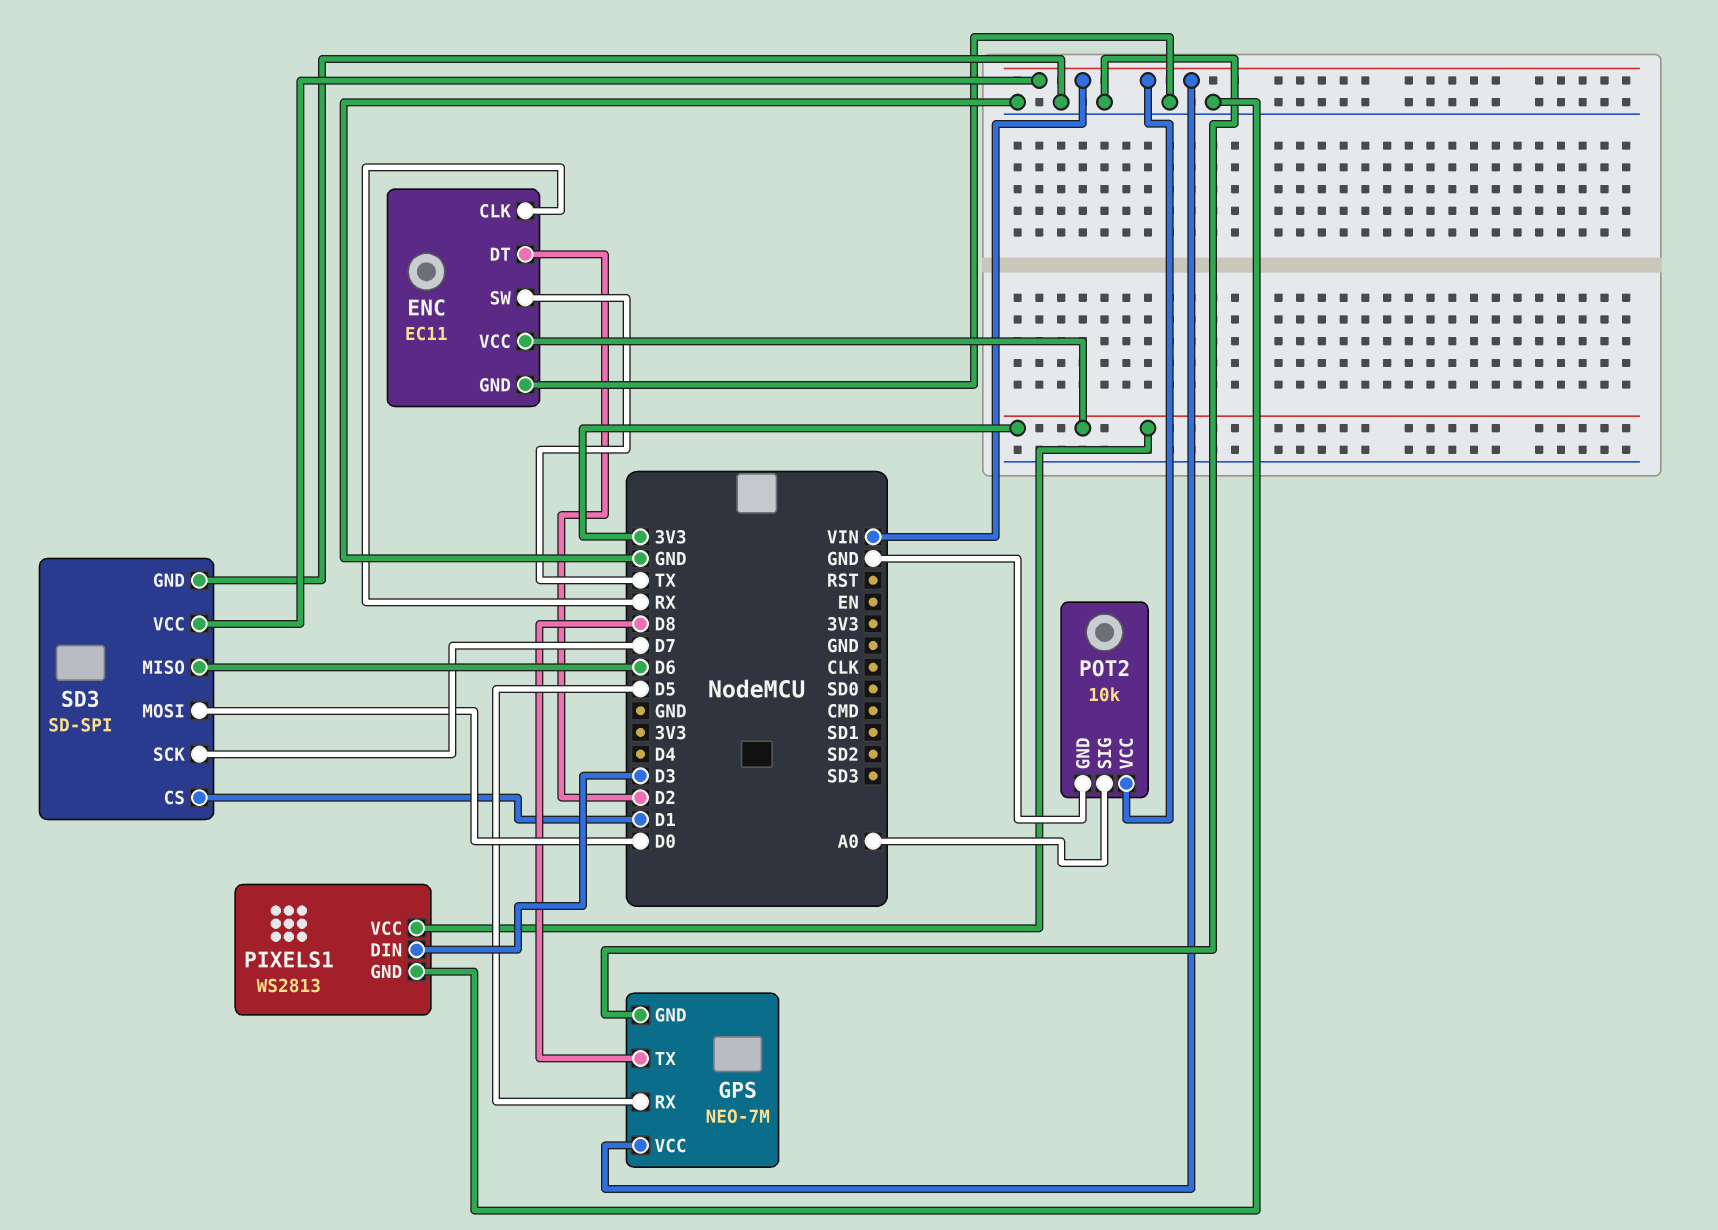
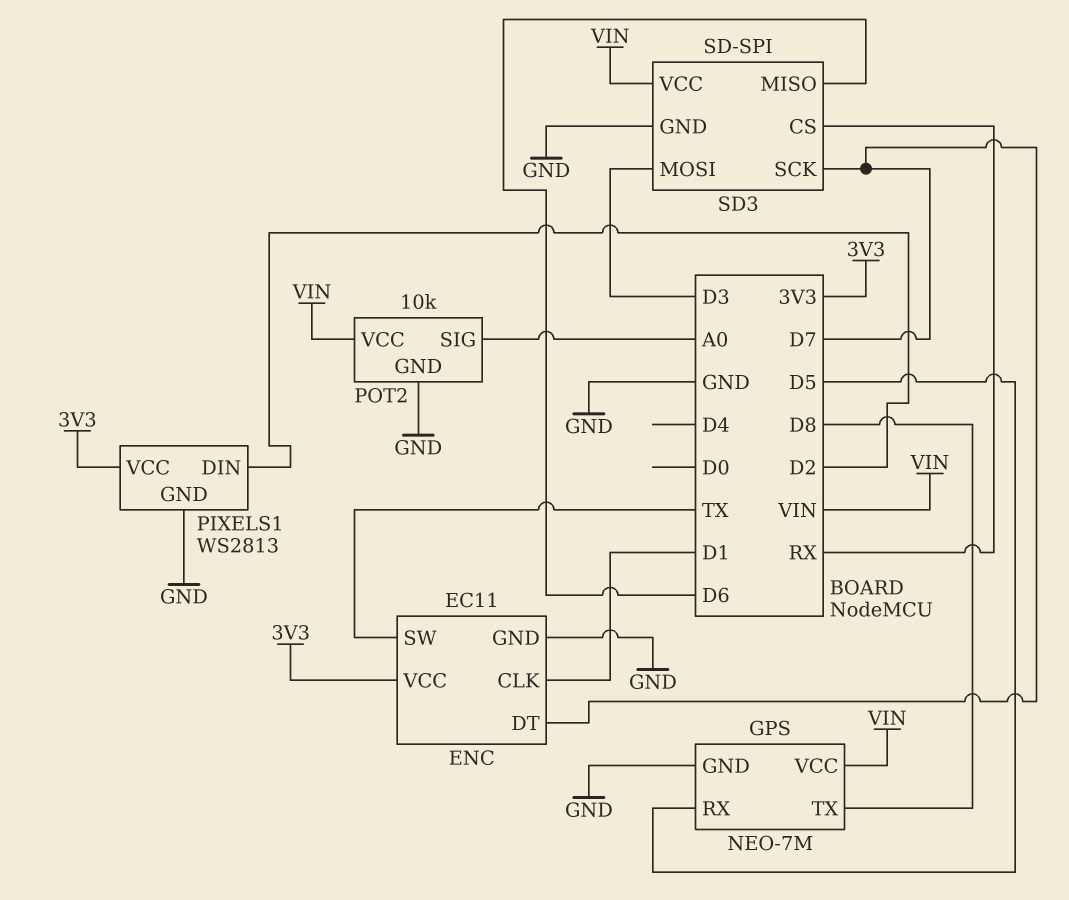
ENC pin CLK: RX -> D1
ENC pin DT: D2 -> D7
PIXELS1 pin DIN: D3 -> D2
SD3 pin CS: D1 -> RX
SD3 pin MOSI: D0 -> D3

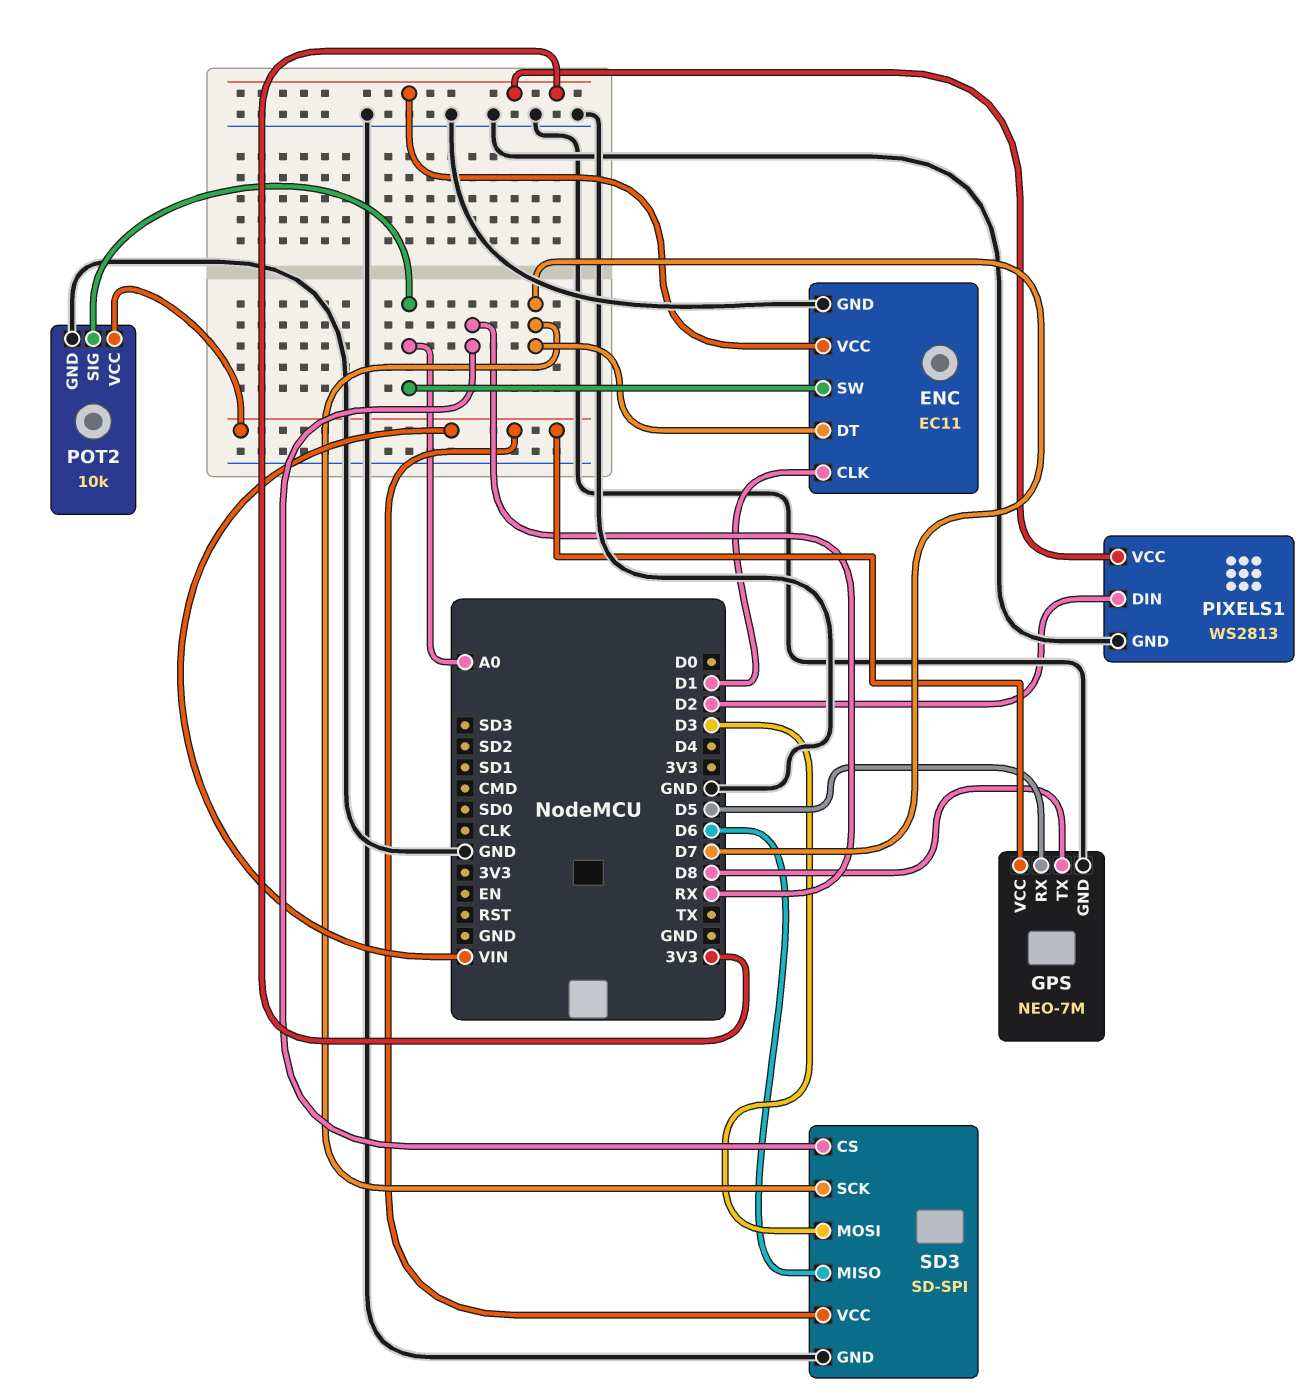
ENC pin SW: TX -> A0

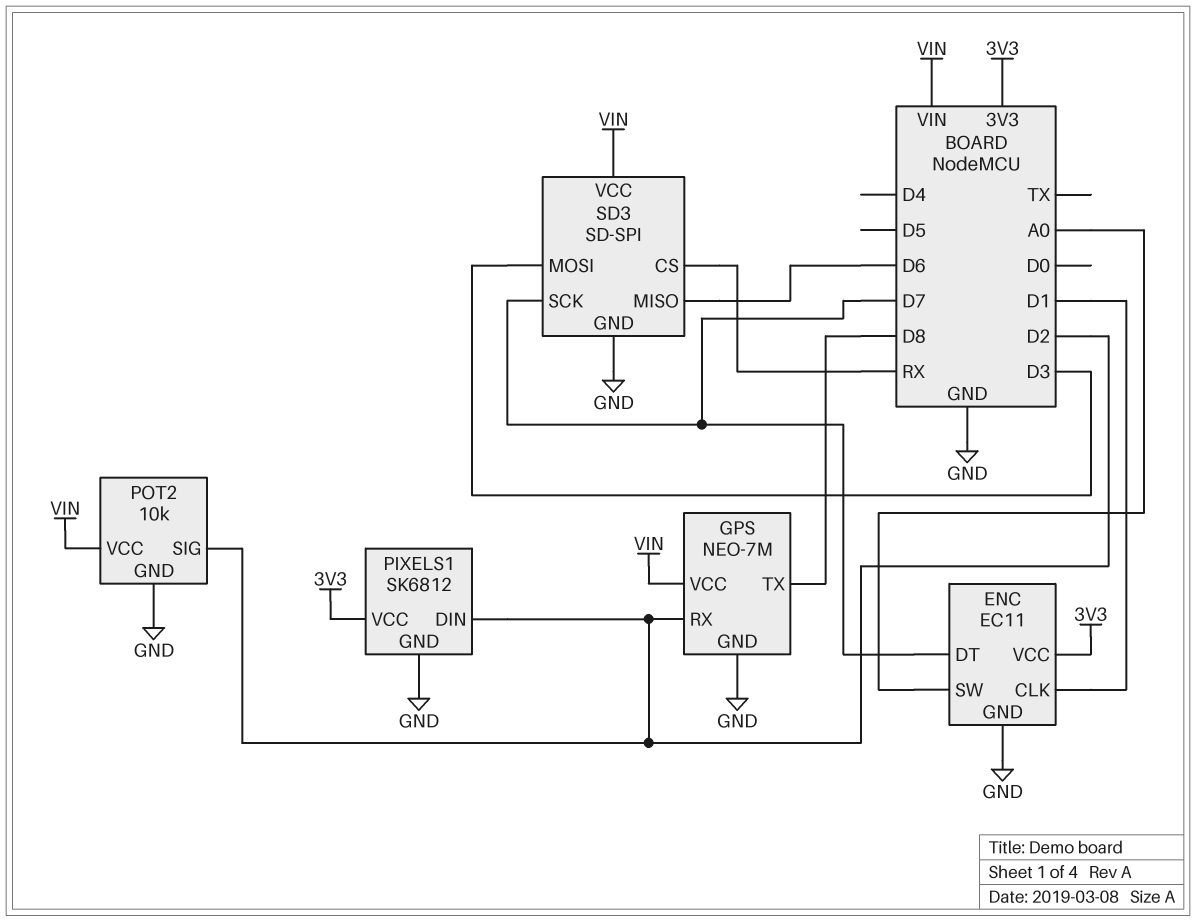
GPS pin RX: D5 -> D2
PIXELS1: WS2813 -> SK6812
POT2 pin SIG: A0 -> D2

